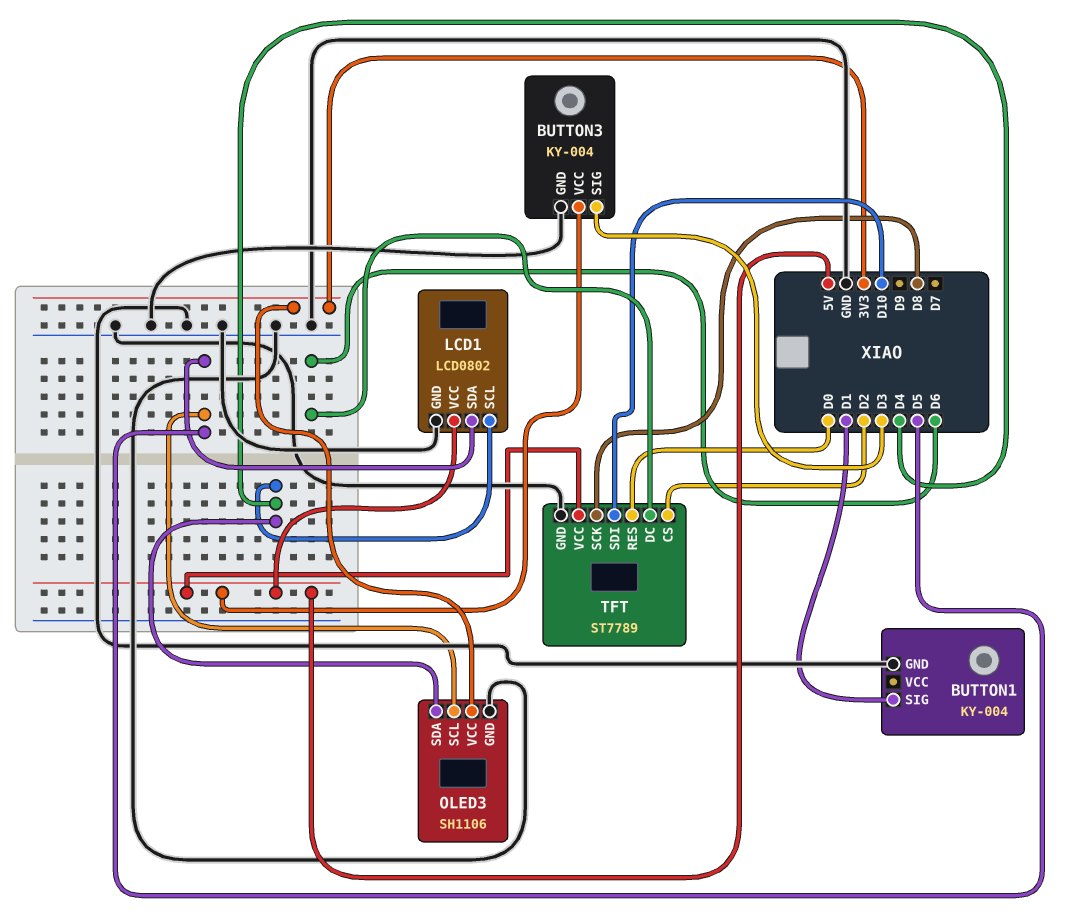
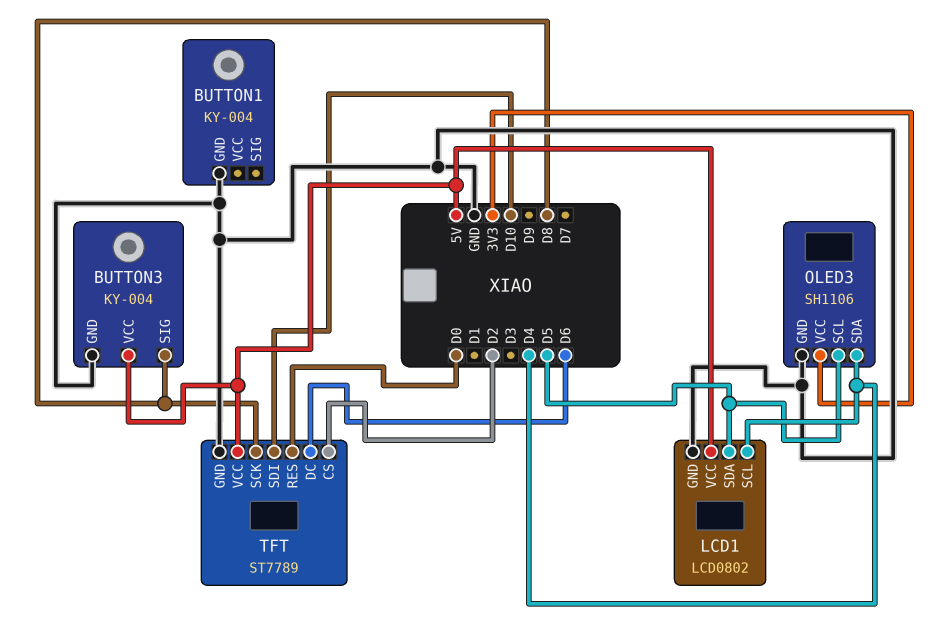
BUTTON1 pin SIG: D1 -> none
BUTTON3 pin SIG: D3 -> D8

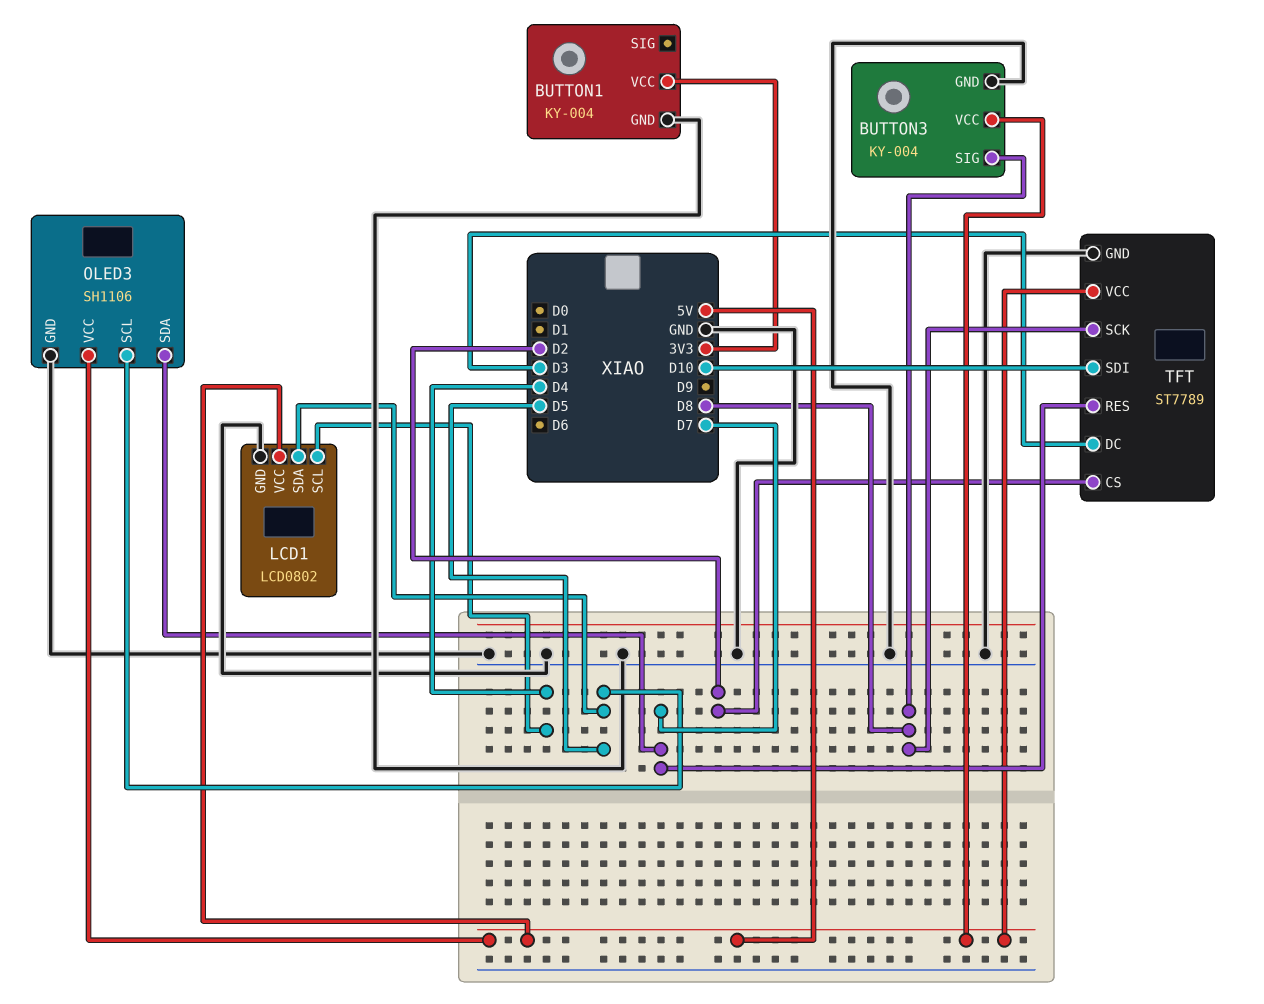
BUTTON1 pin VCC: none -> 3V3
OLED3 pin SDA: D4 -> D7
OLED3 pin VCC: 3V3 -> 5V
TFT pin DC: D6 -> D3
TFT pin RES: D0 -> D7

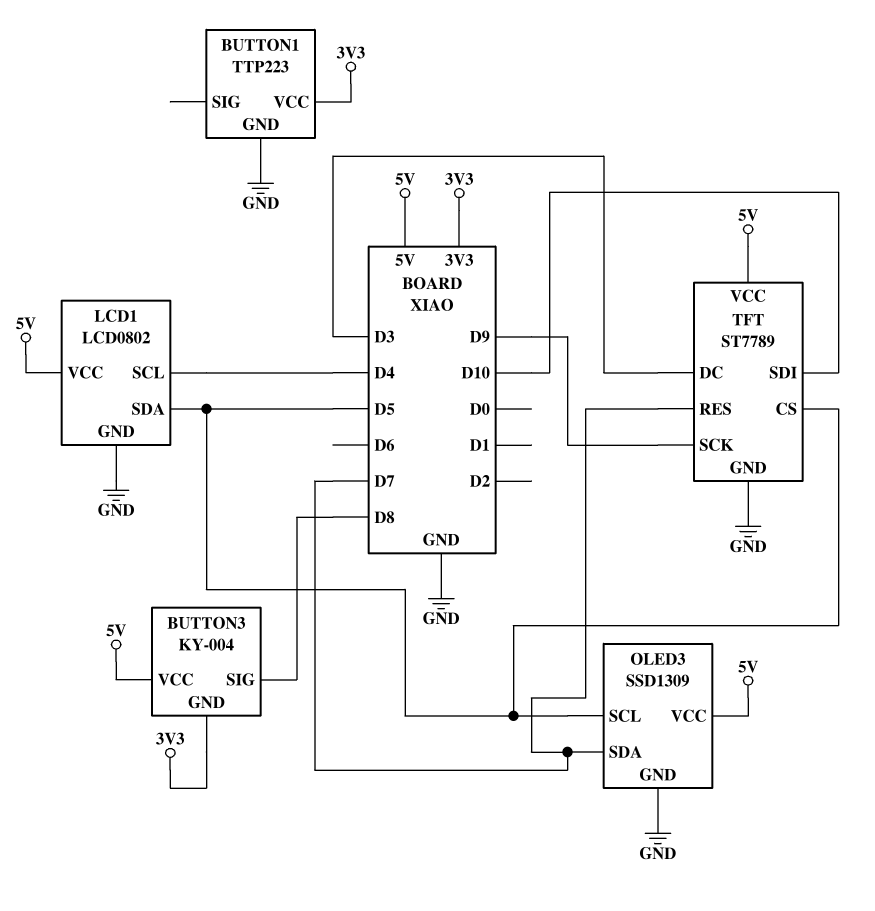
BUTTON1: KY-004 -> TTP223
BUTTON3 pin GND: GND -> 3V3
OLED3: SH1106 -> SSD1309
TFT pin CS: D2 -> D5
TFT pin SCK: D8 -> D9

